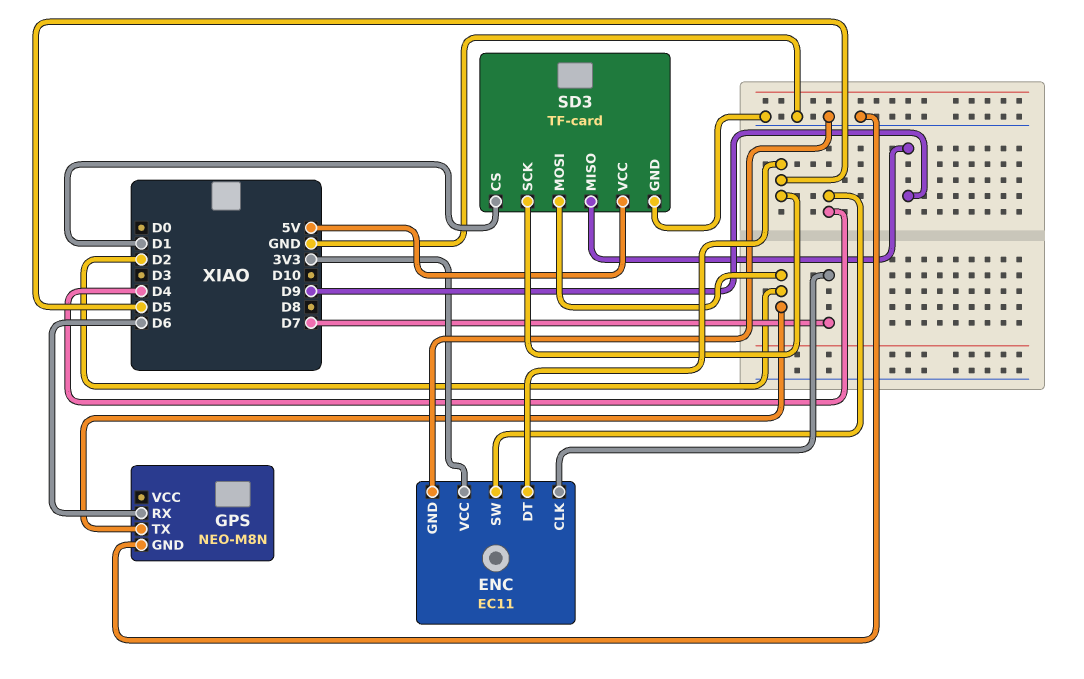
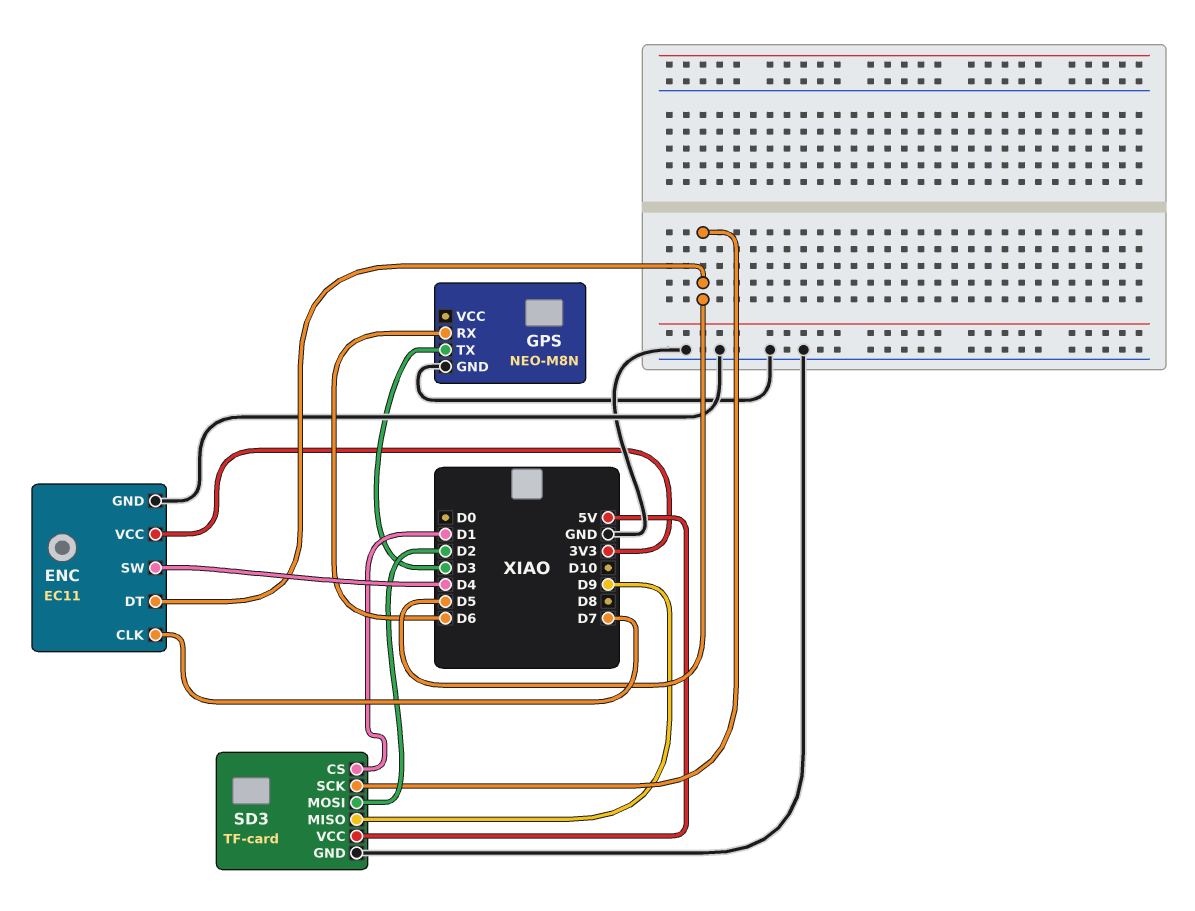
GPS pin TX: D2 -> D3

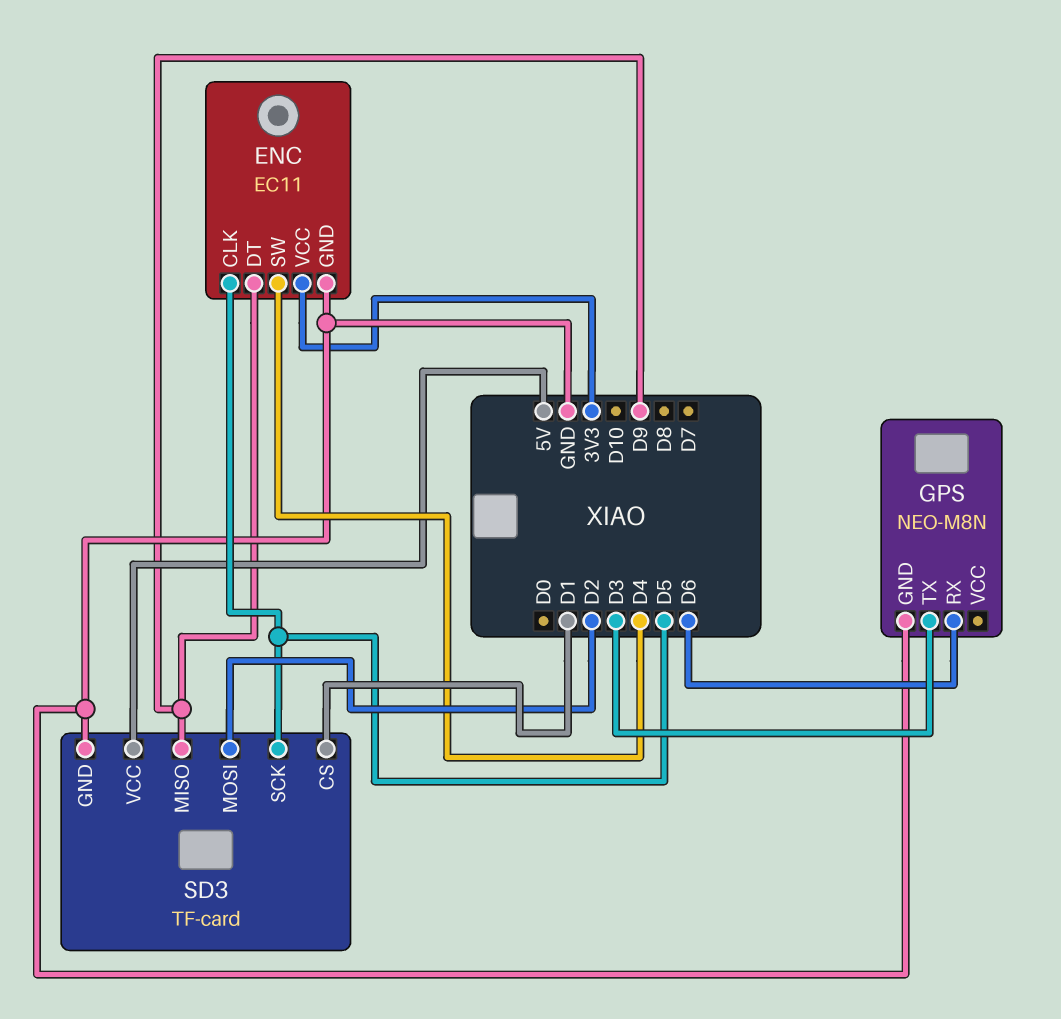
ENC pin CLK: D7 -> D5
ENC pin DT: D5 -> D9

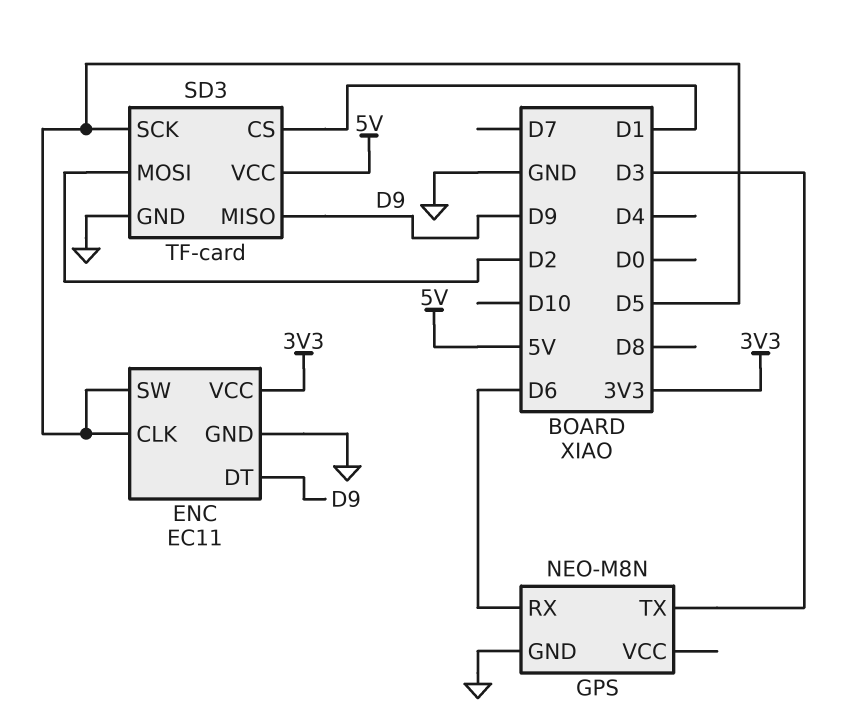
ENC pin SW: D4 -> D5

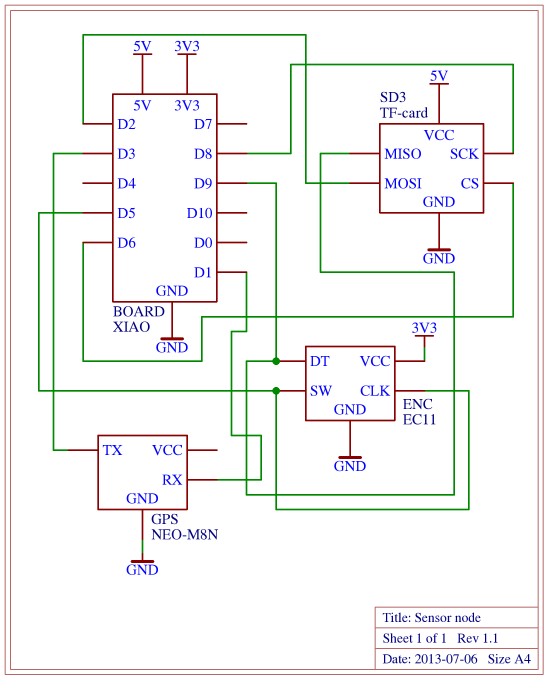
GPS pin RX: D6 -> D1
SD3 pin CS: D1 -> D6
SD3 pin SCK: D5 -> D8

